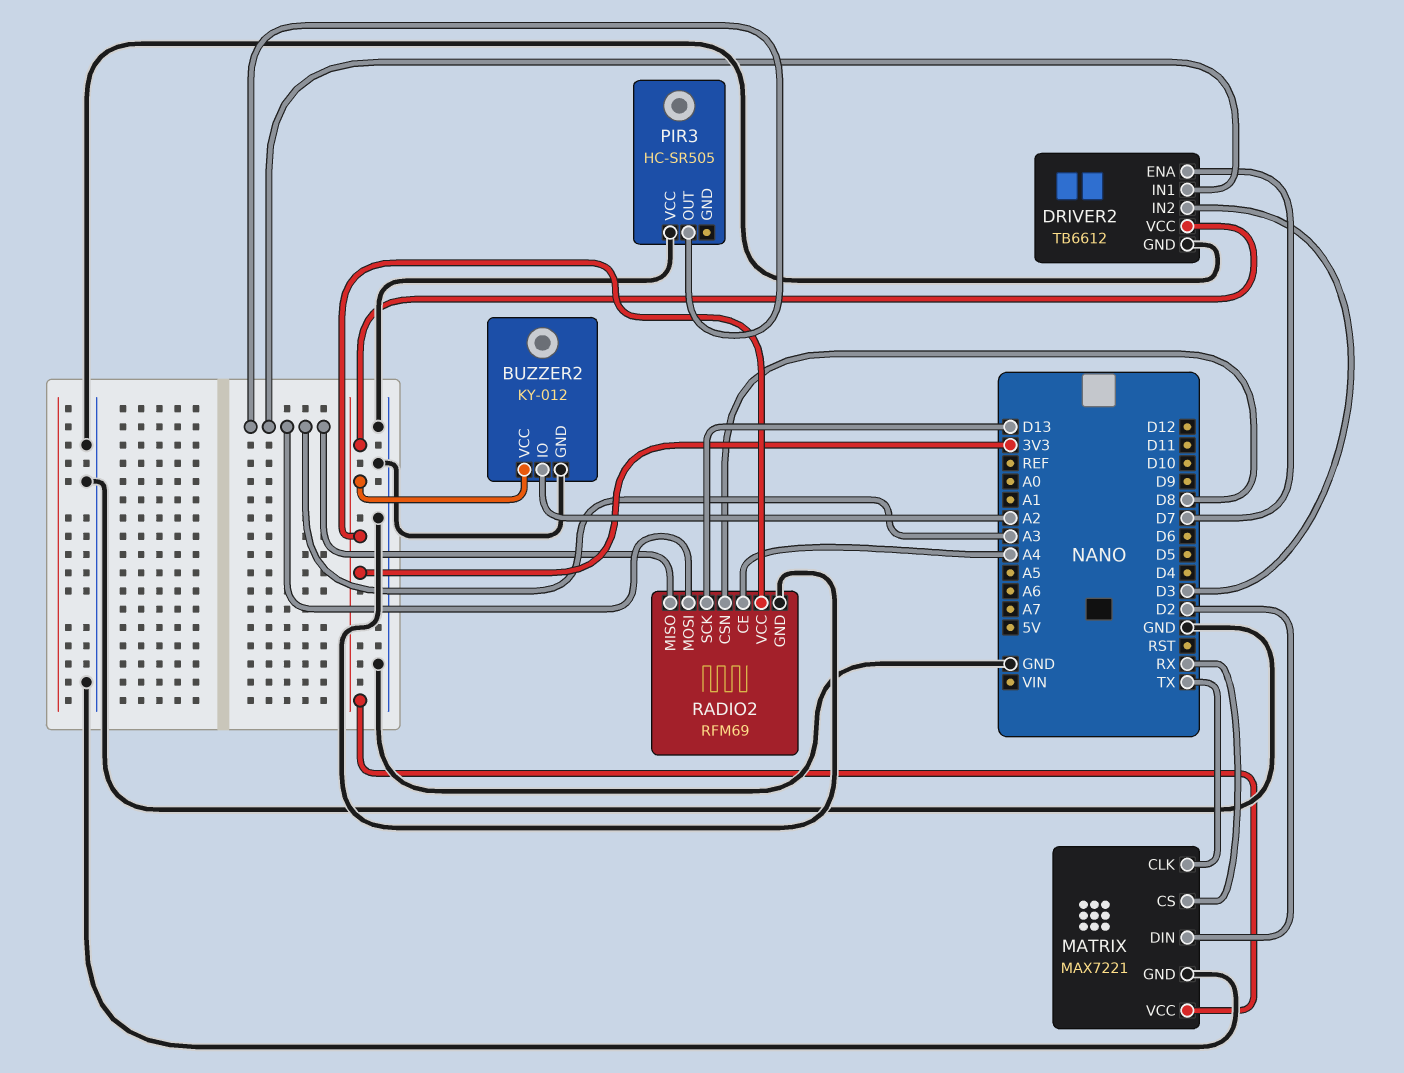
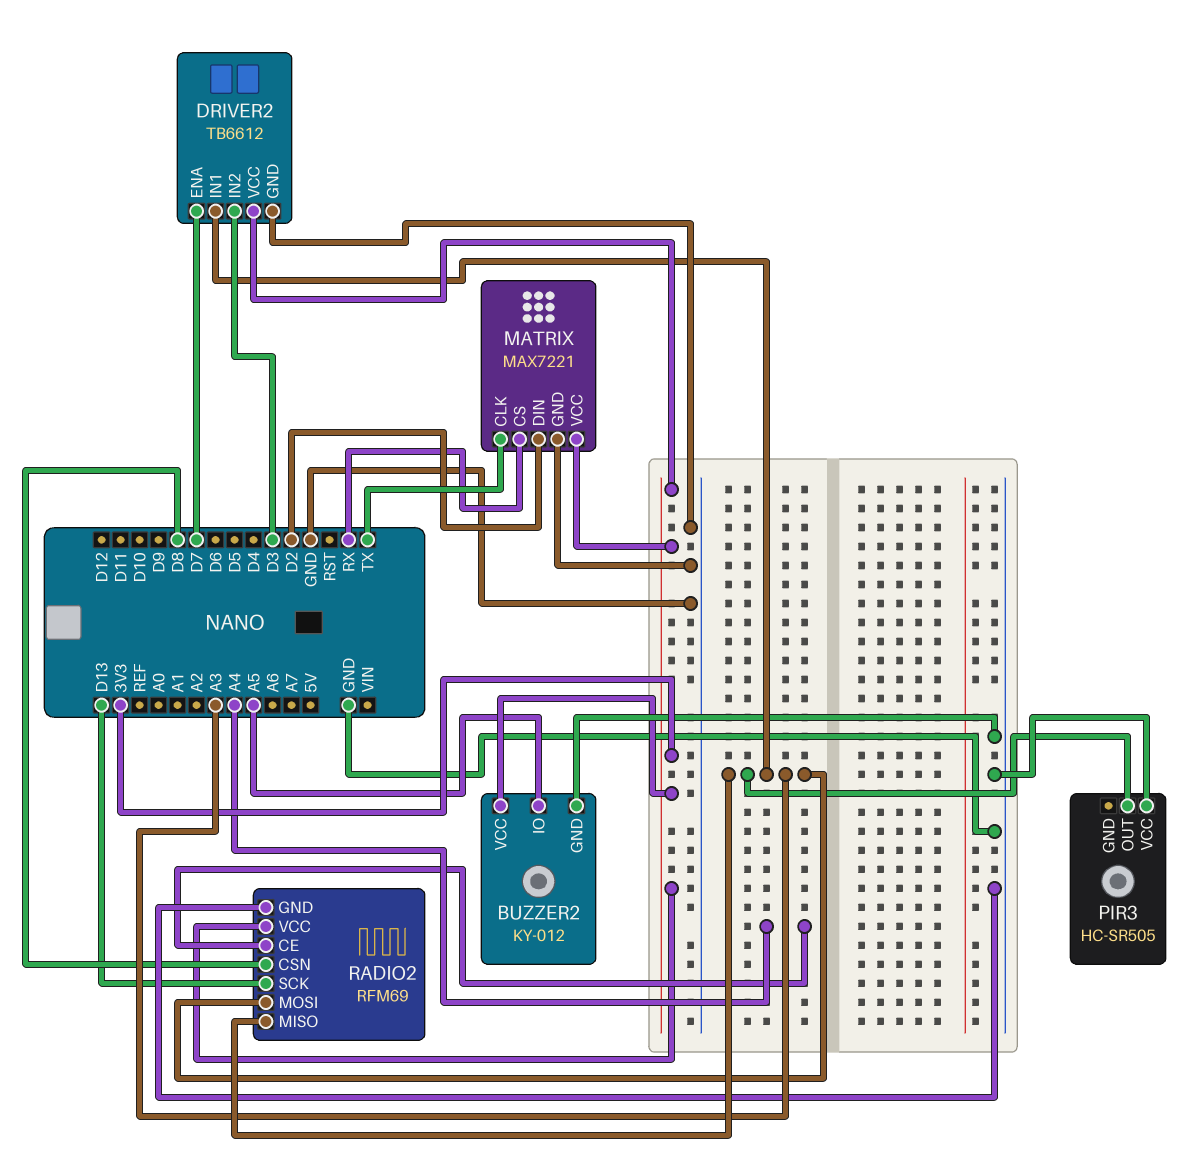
BUZZER2 pin IO: A2 -> A5

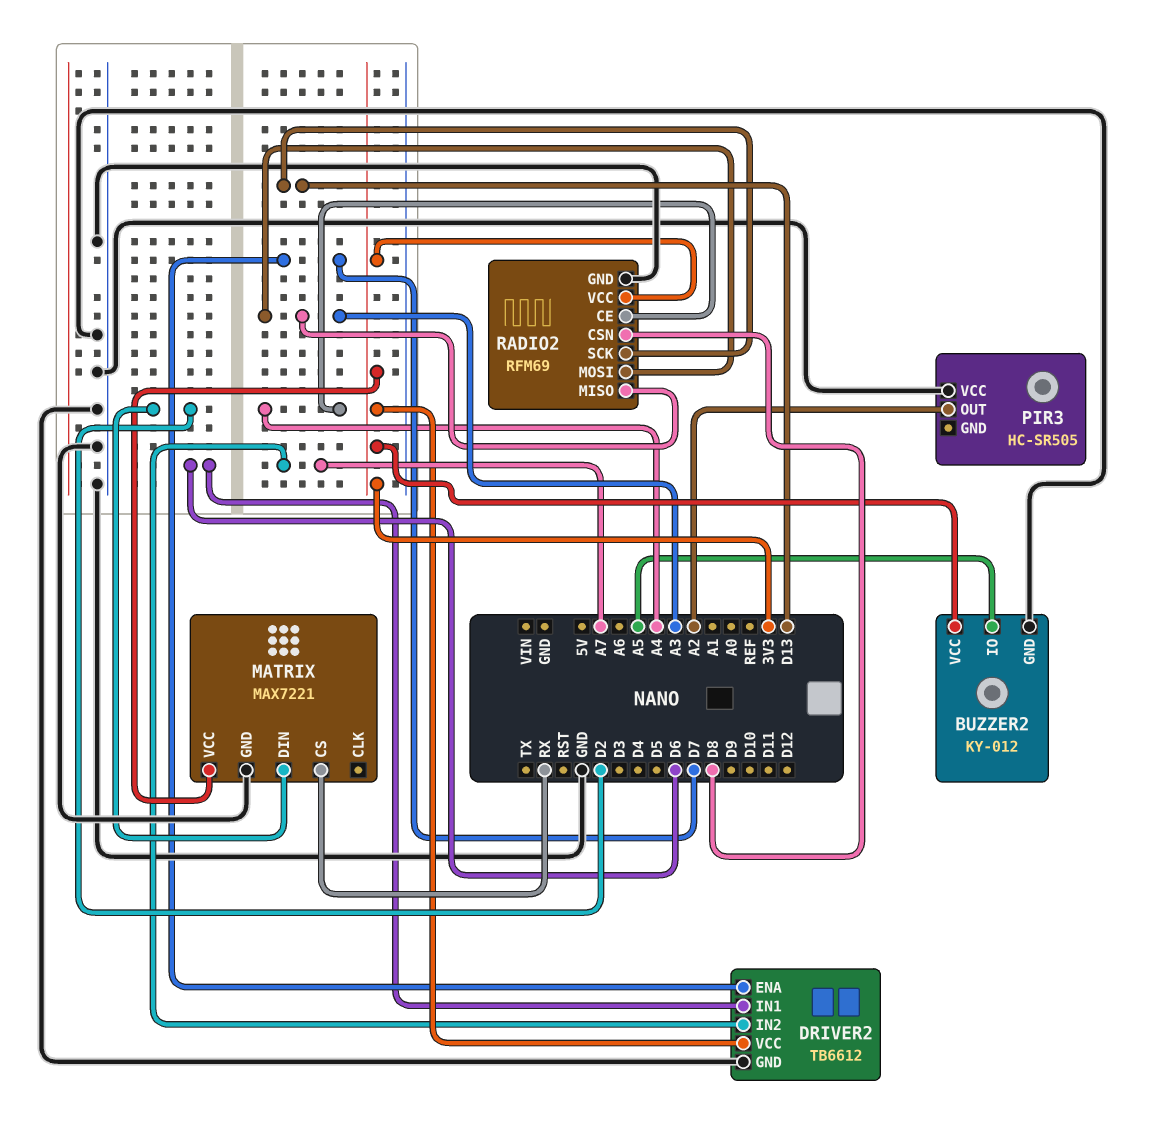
DRIVER2 pin IN1: A3 -> D6
DRIVER2 pin IN2: D3 -> A7
MATRIX pin CLK: TX -> none
PIR3 pin OUT: A3 -> A2

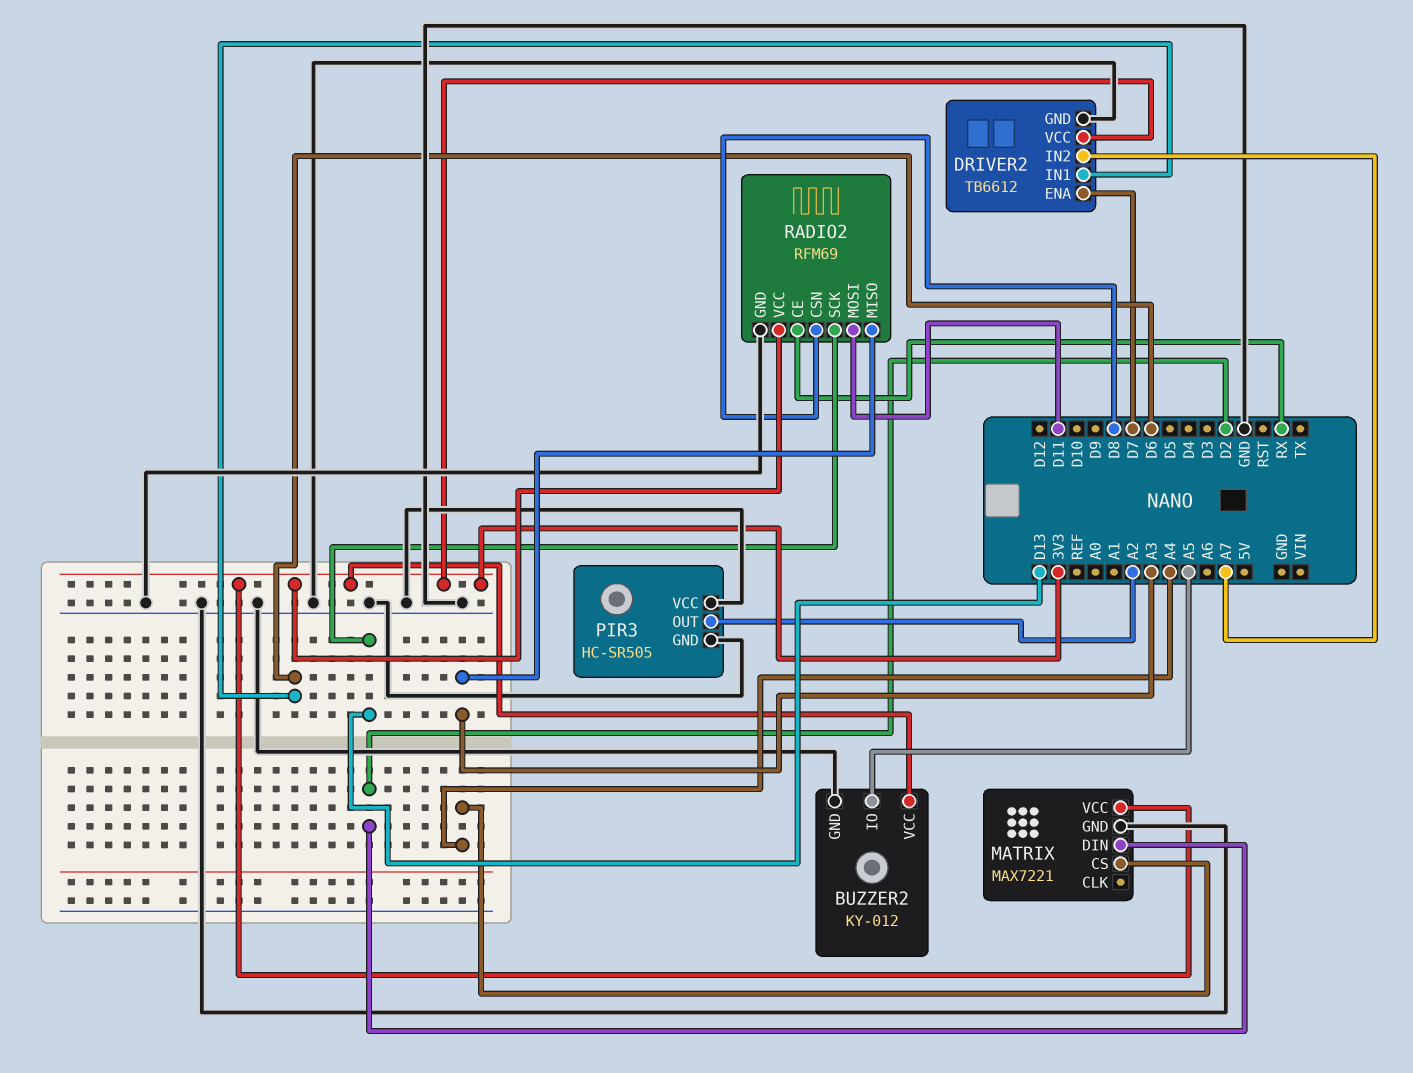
MATRIX pin CS: RX -> A4
PIR3 pin GND: none -> GND
RADIO2 pin CE: A4 -> RX
RADIO2 pin MOSI: A3 -> D11

